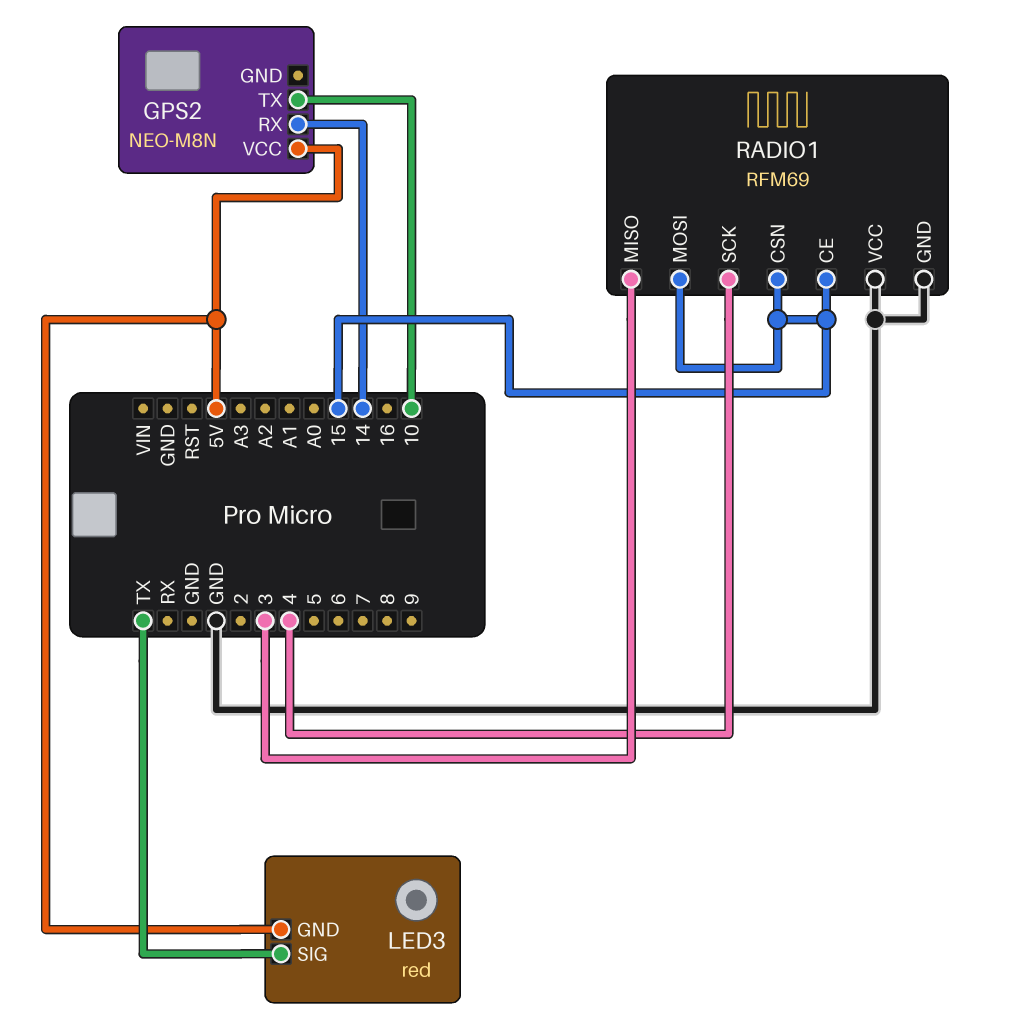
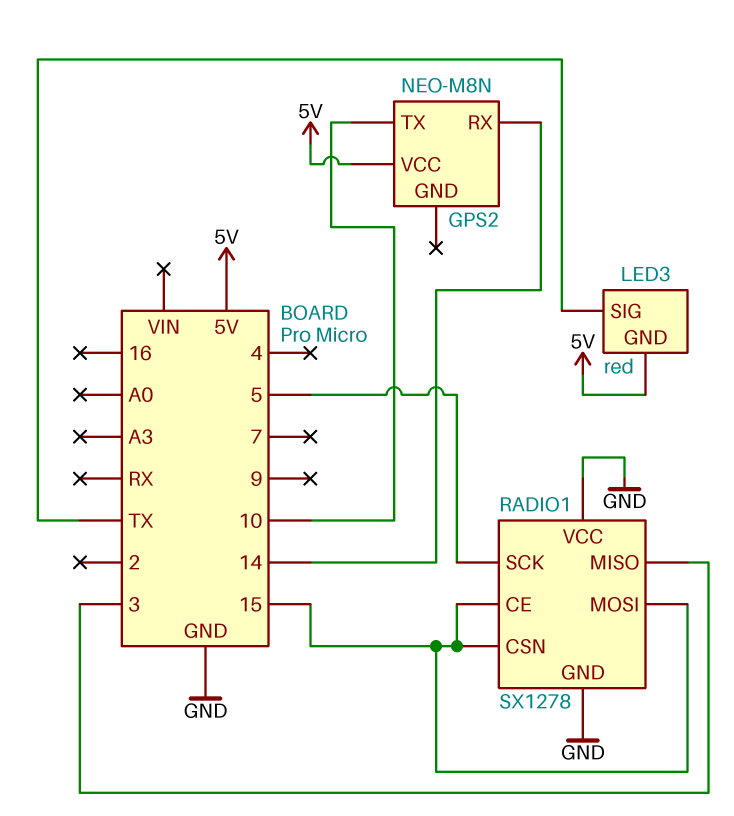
RADIO1: RFM69 -> SX1278
RADIO1 pin SCK: 4 -> 5

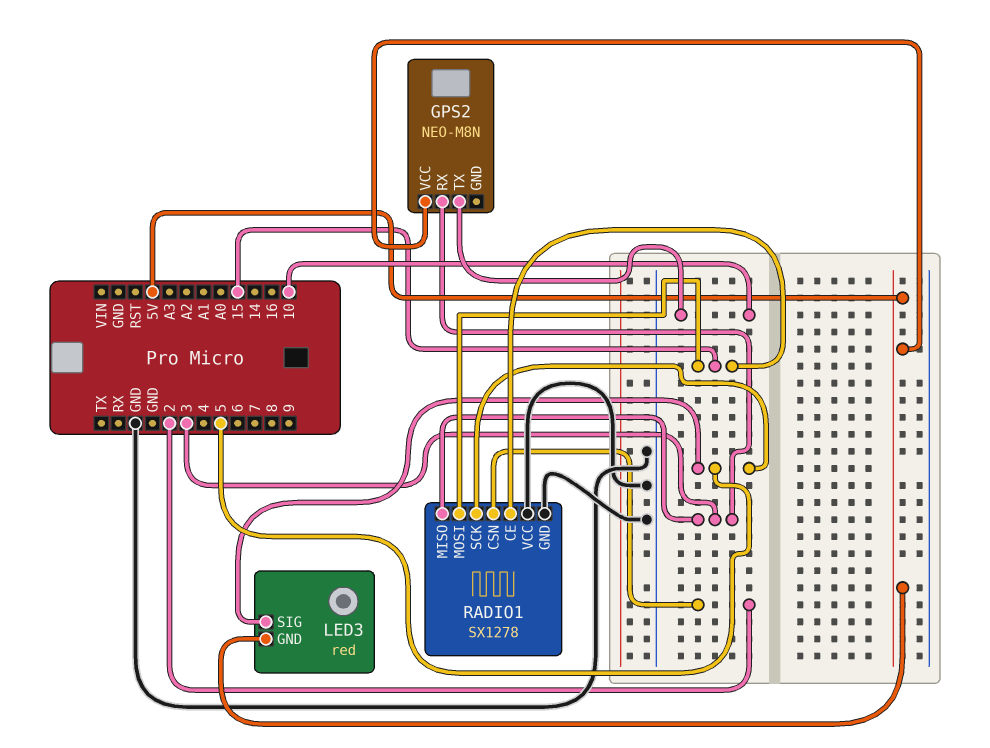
GPS2 pin RX: 14 -> 3
LED3 pin SIG: TX -> 5
RADIO1 pin CSN: 15 -> 2

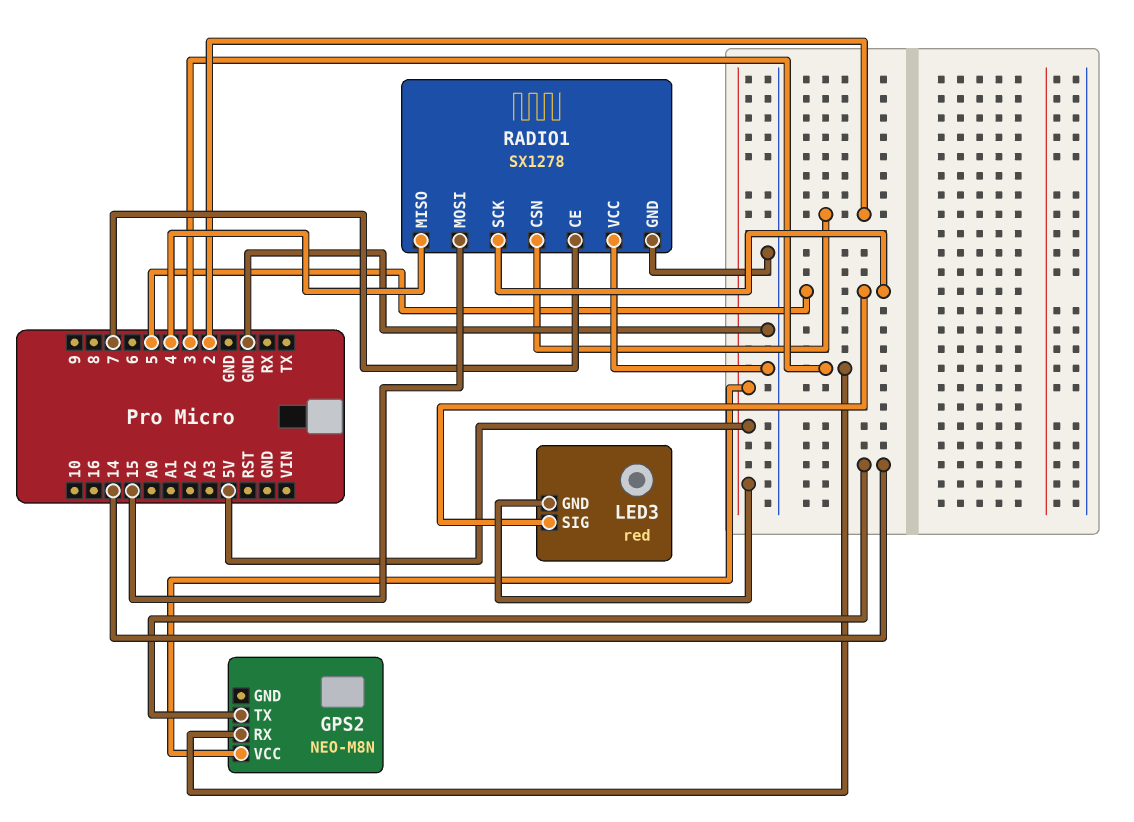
GPS2 pin TX: 10 -> 14
RADIO1 pin CE: 15 -> 7
RADIO1 pin MISO: 3 -> 4

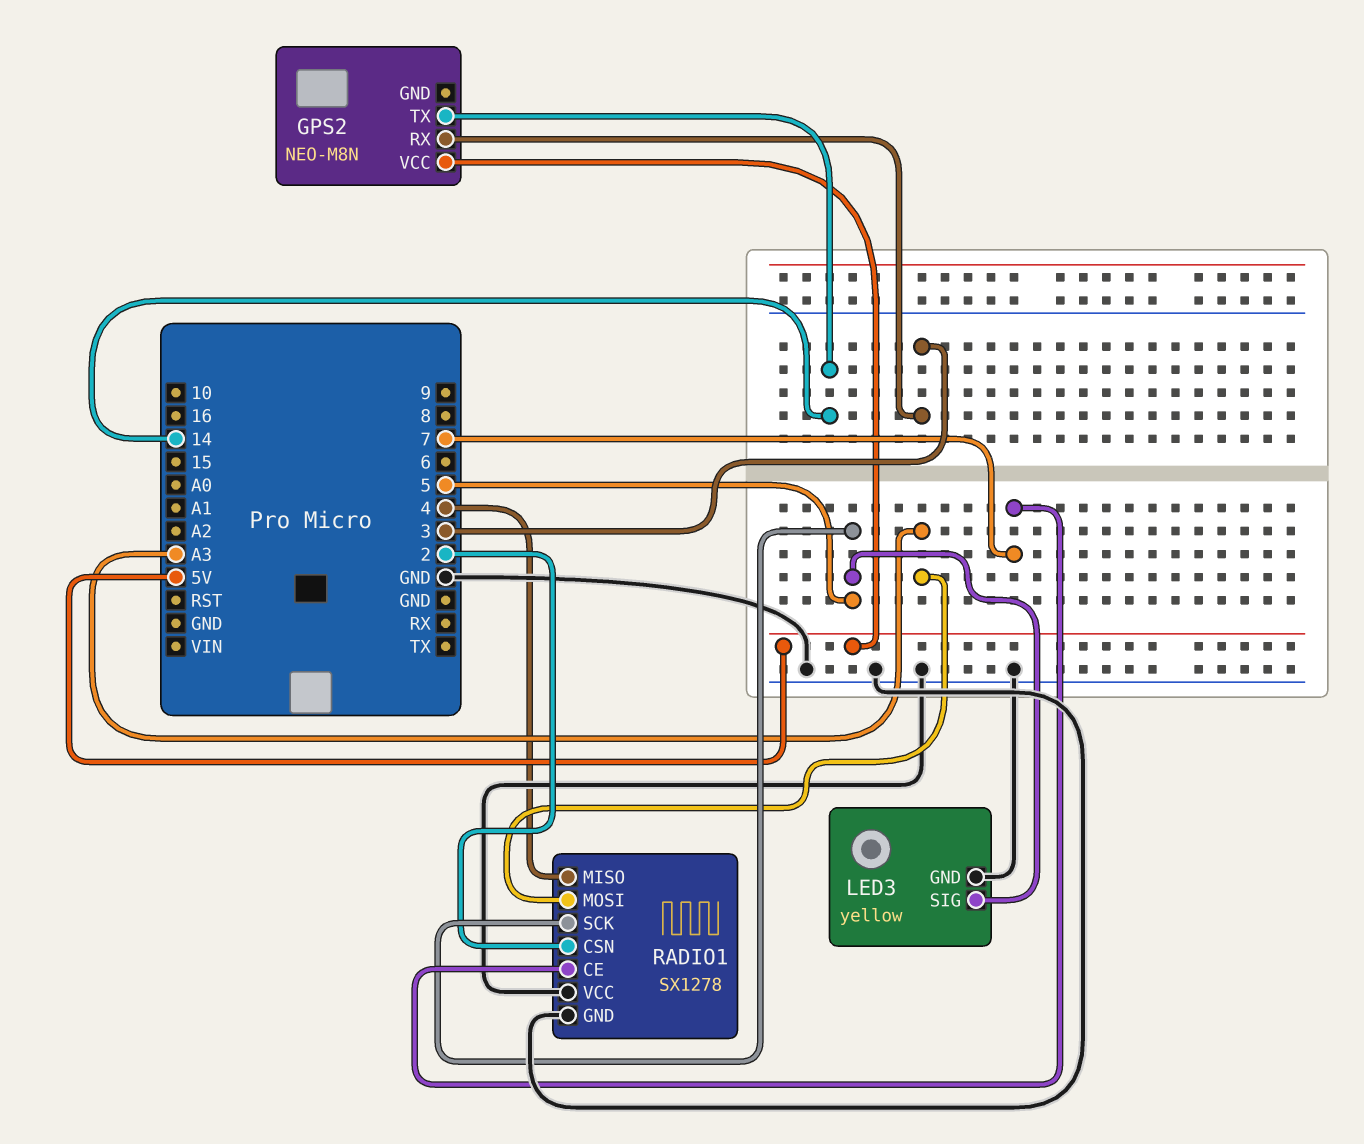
LED3: red -> yellow
LED3 pin GND: 5V -> GND
RADIO1 pin MOSI: 15 -> A3

